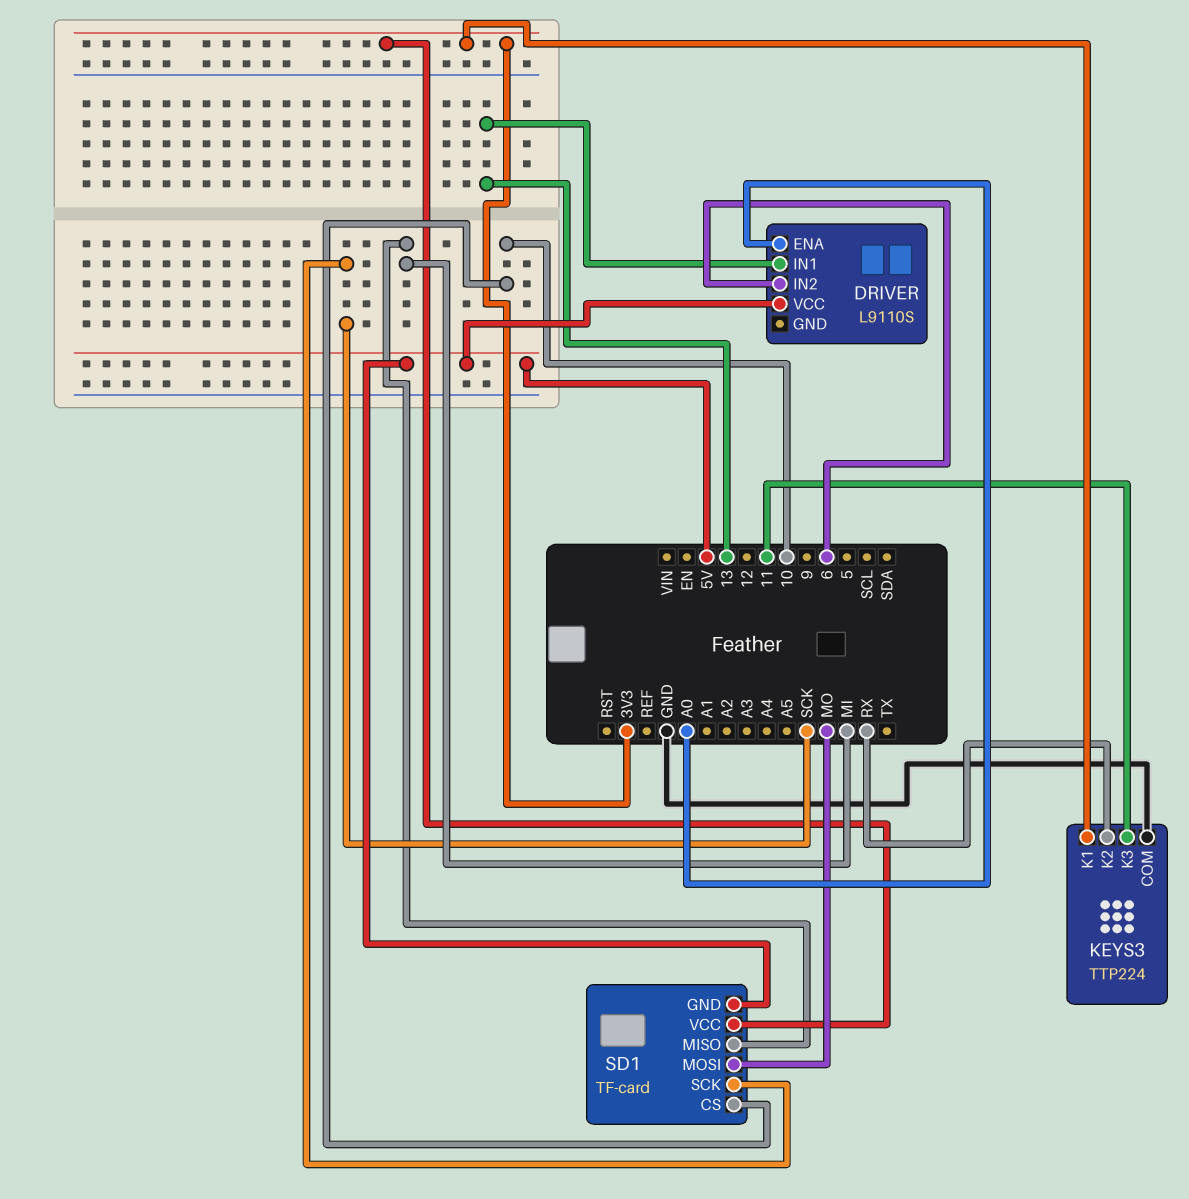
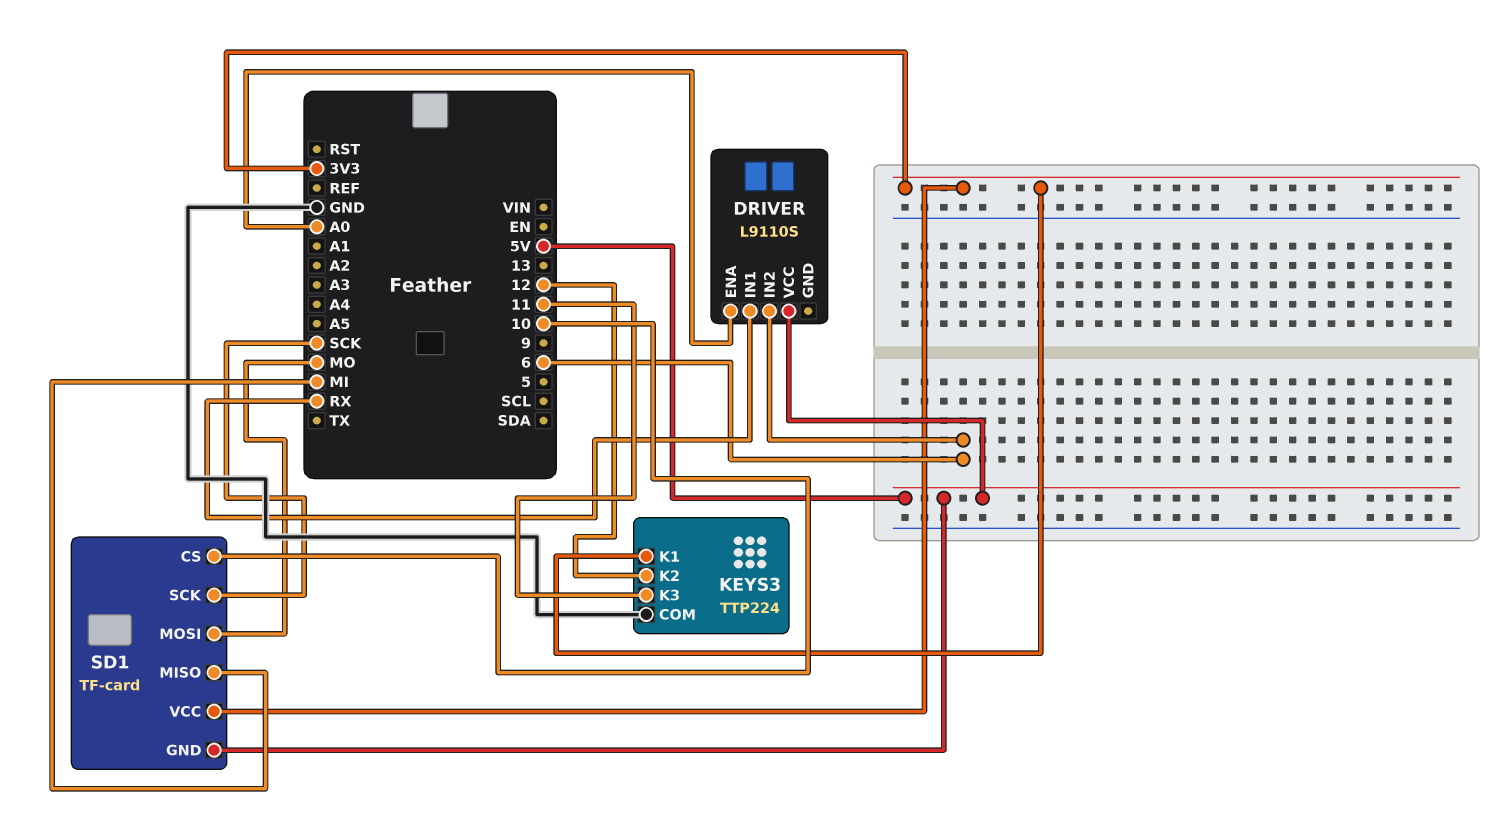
DRIVER pin IN1: 13 -> RX
KEYS3 pin K2: RX -> 12

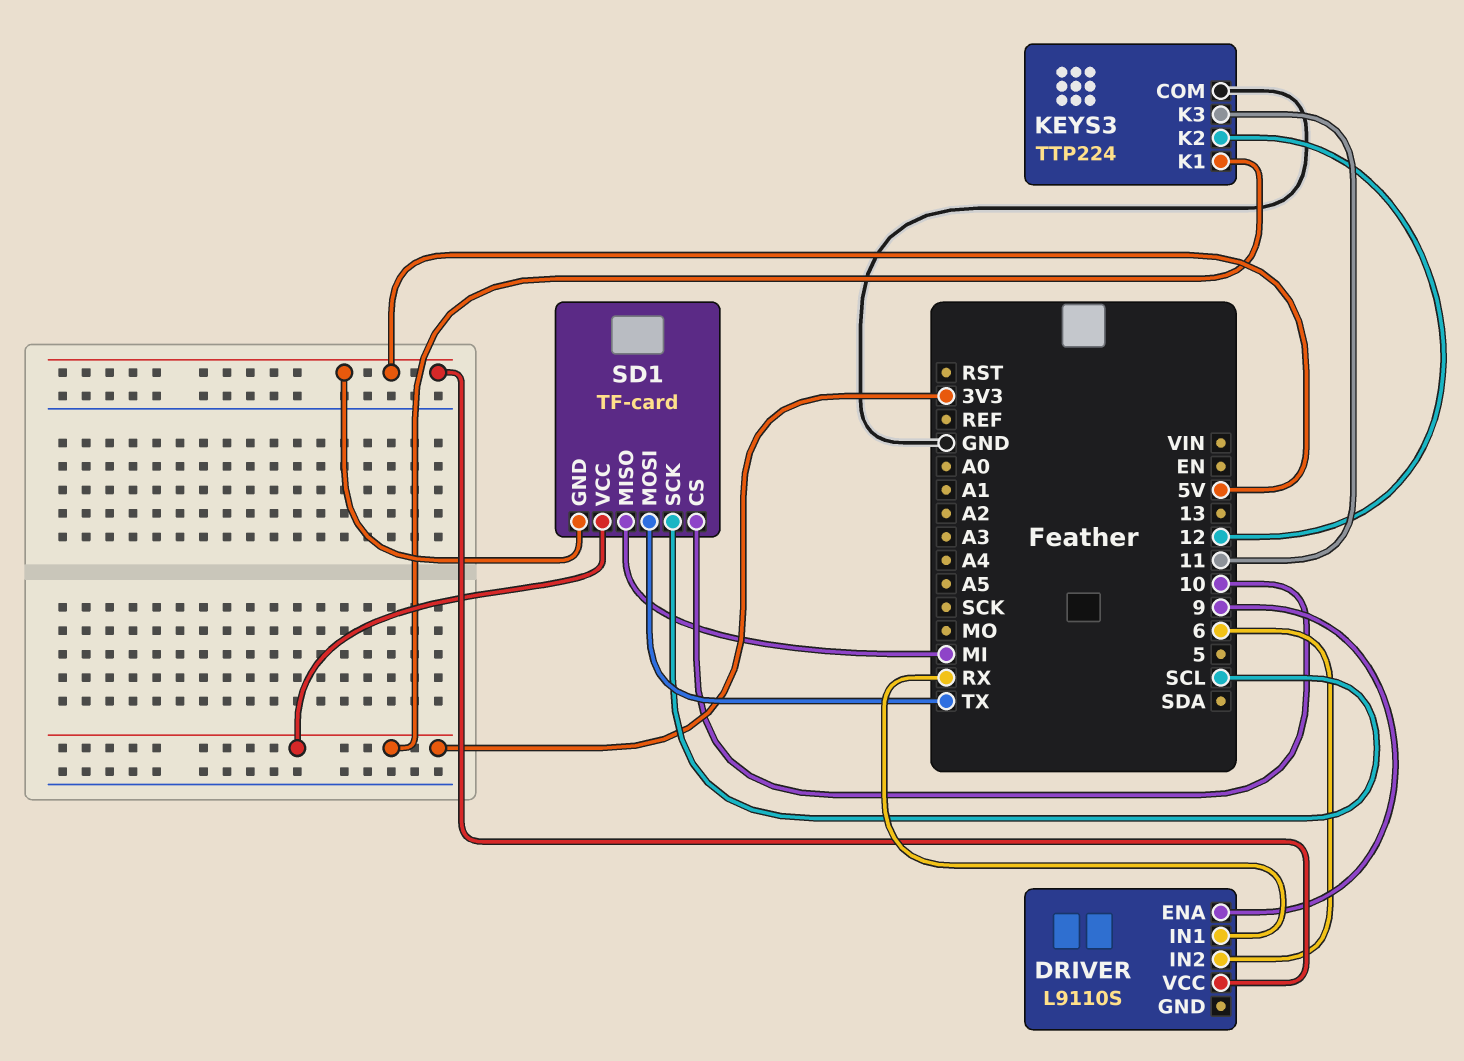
DRIVER pin ENA: A0 -> 9
SD1 pin MOSI: MO -> TX
SD1 pin SCK: SCK -> SCL

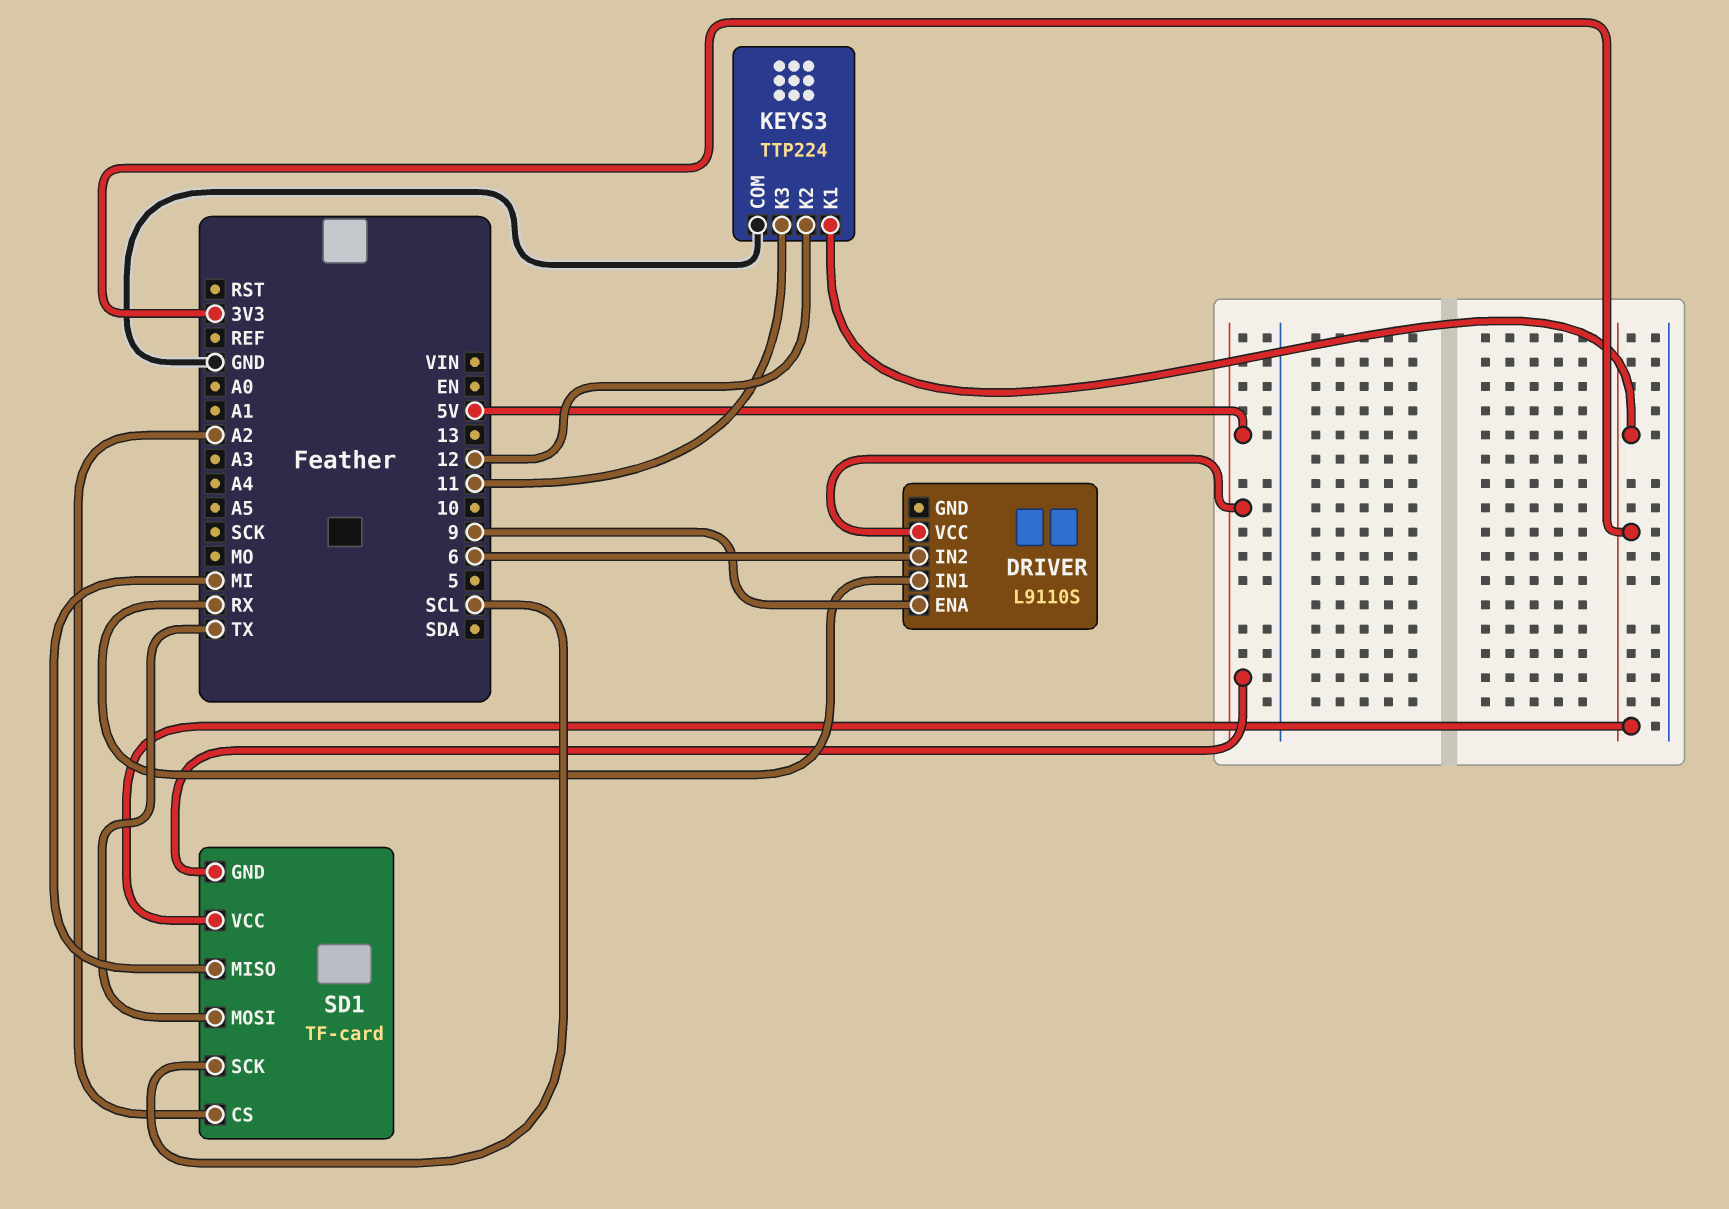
SD1 pin CS: 10 -> A2

